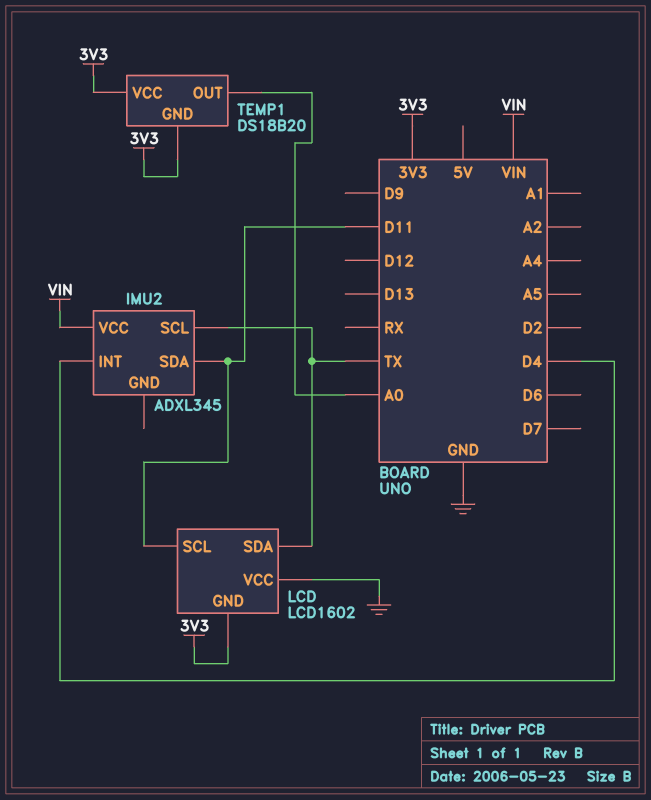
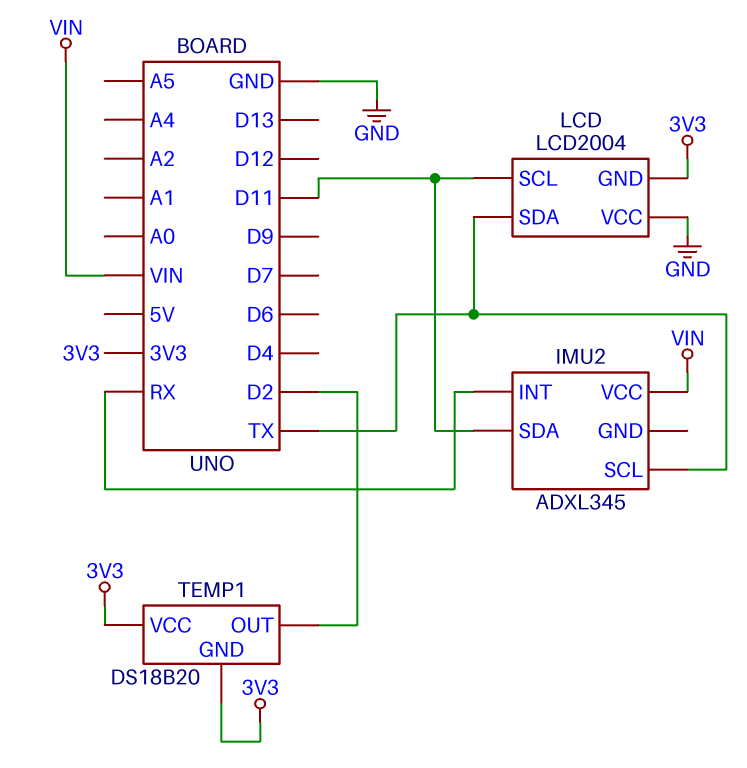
IMU2 pin INT: D4 -> RX
LCD: LCD1602 -> LCD2004
TEMP1 pin OUT: A0 -> D2

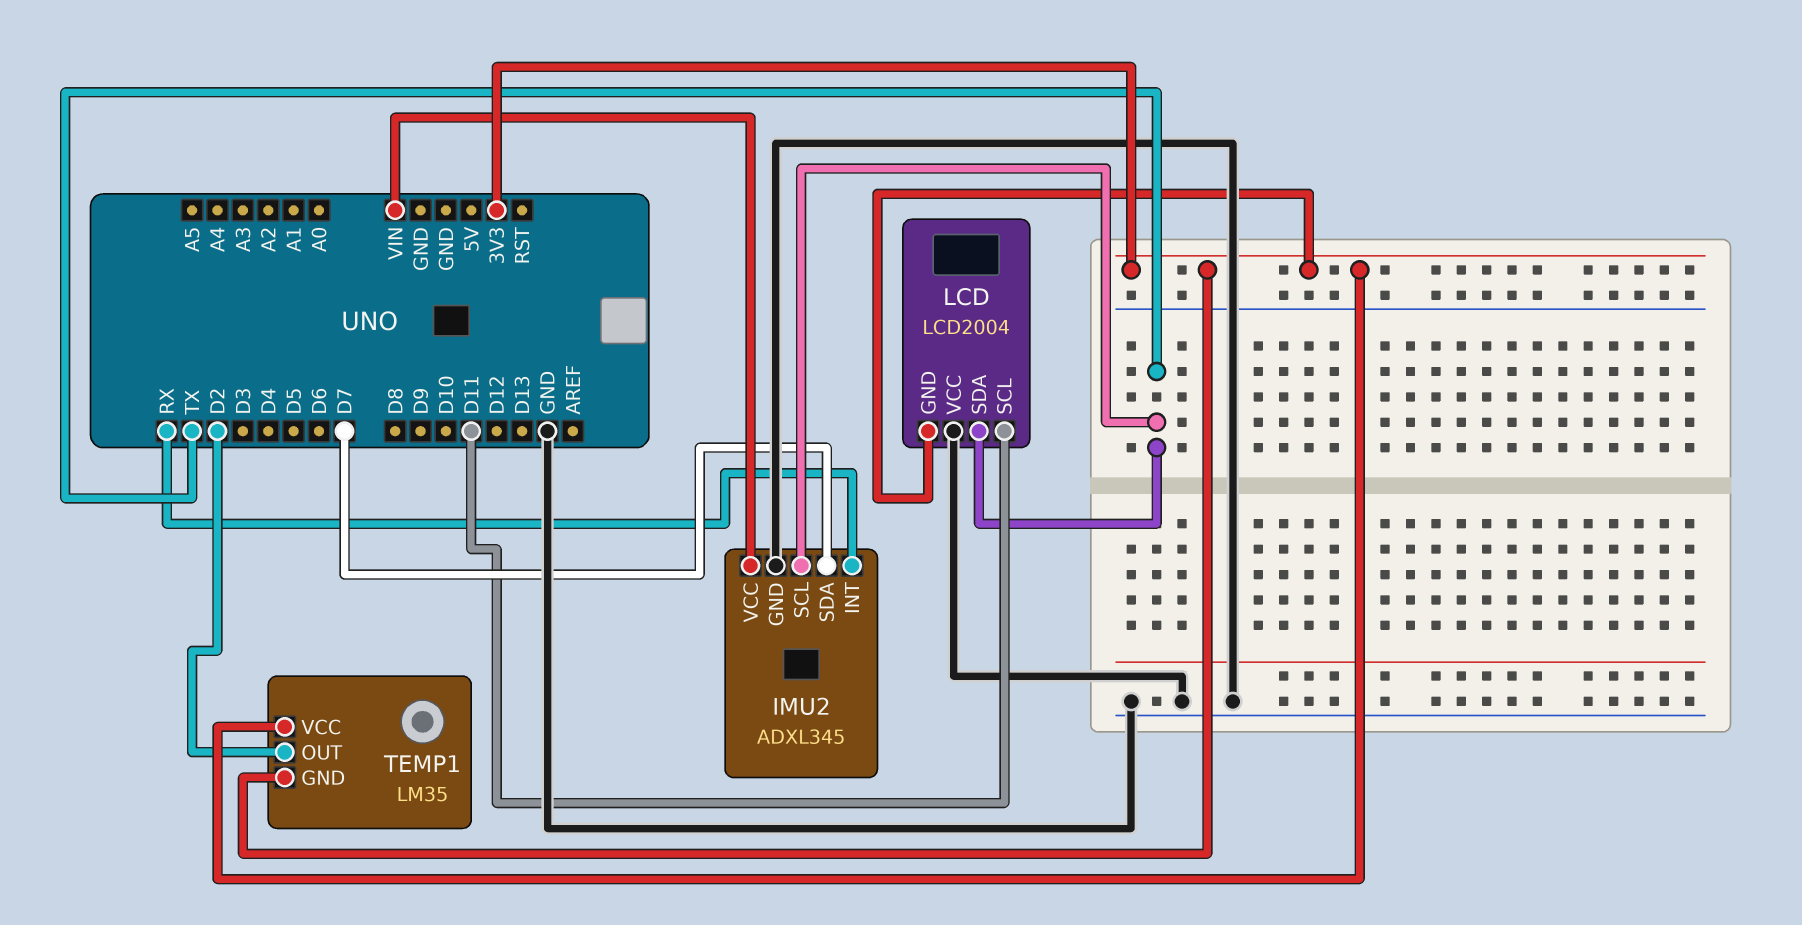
IMU2 pin GND: none -> GND
IMU2 pin SDA: D11 -> D7
TEMP1: DS18B20 -> LM35

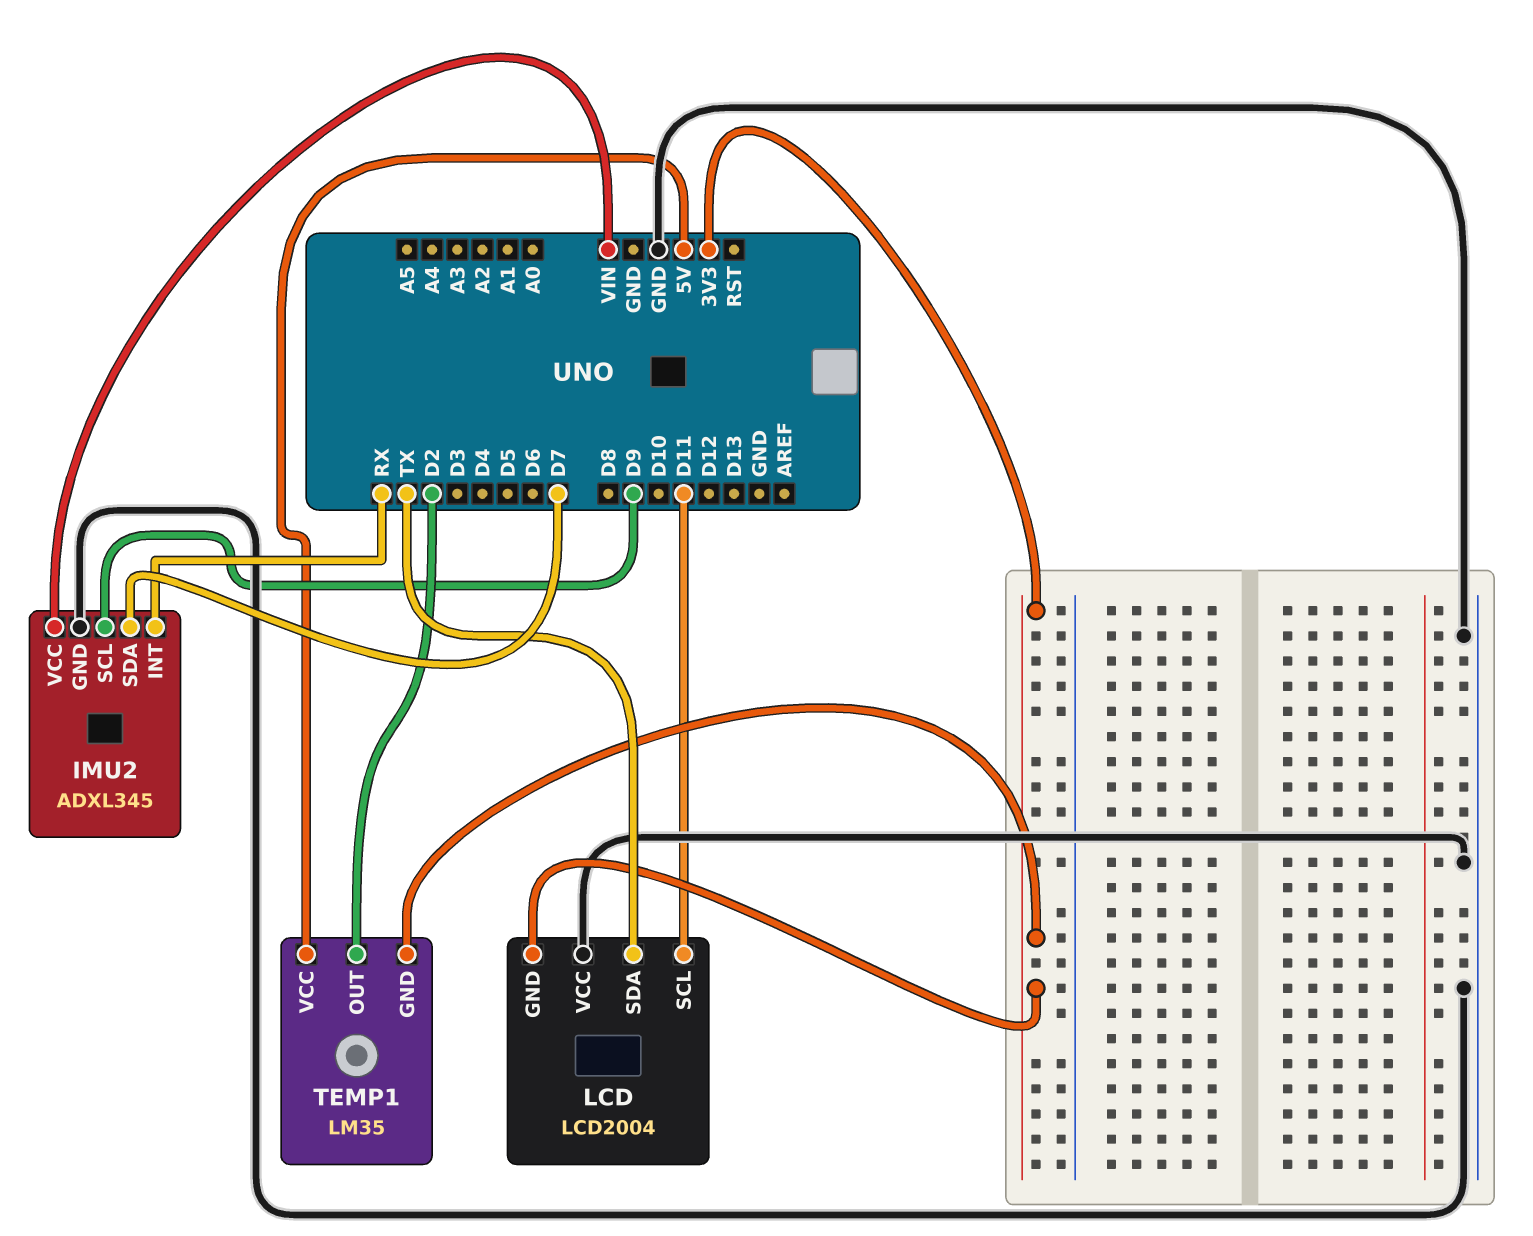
IMU2 pin SCL: TX -> D9
TEMP1 pin VCC: 3V3 -> 5V

